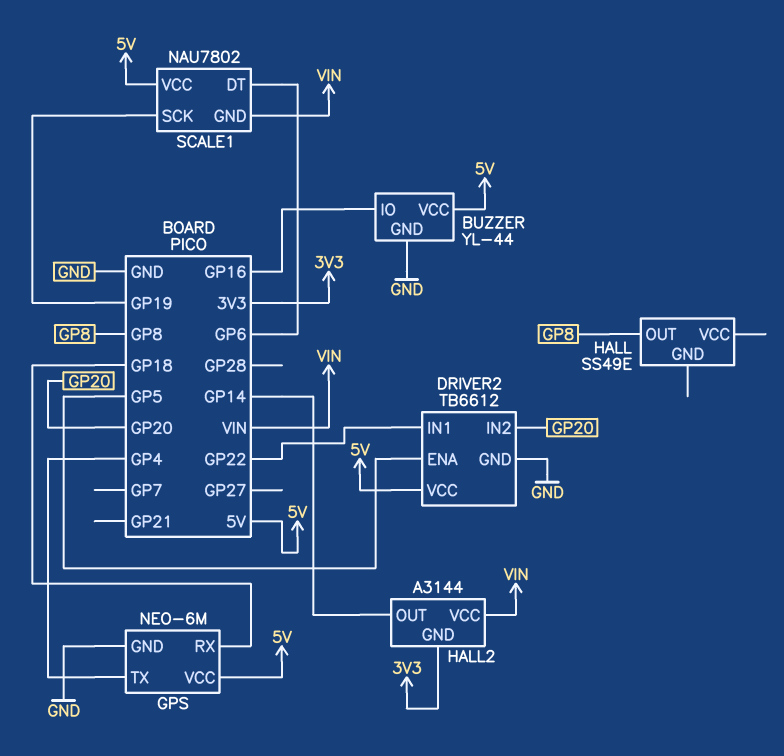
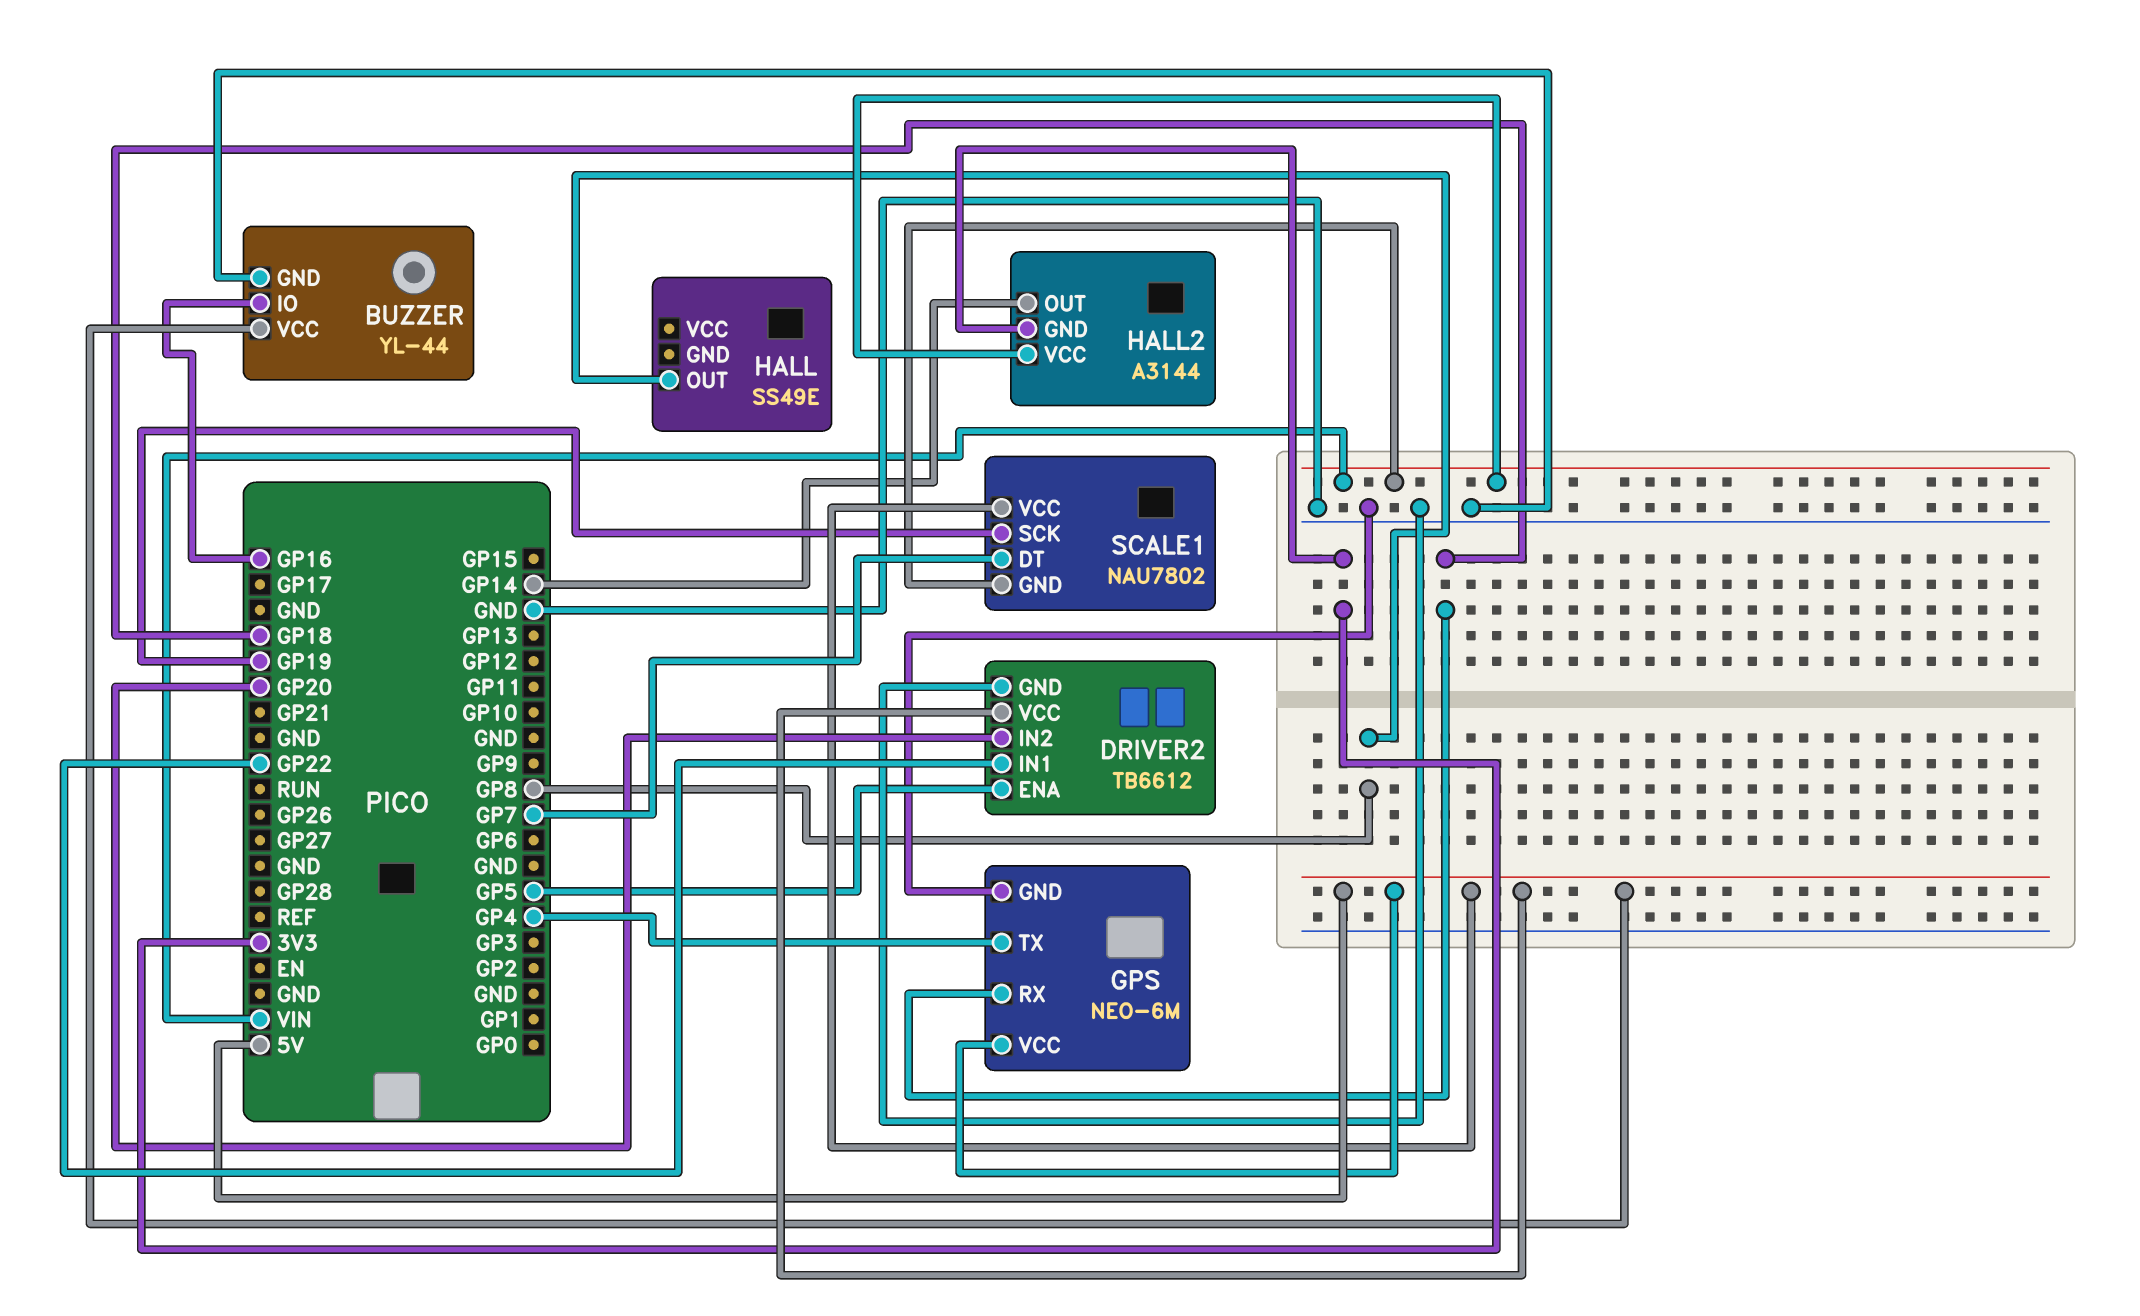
SCALE1 pin DT: GP6 -> GP7

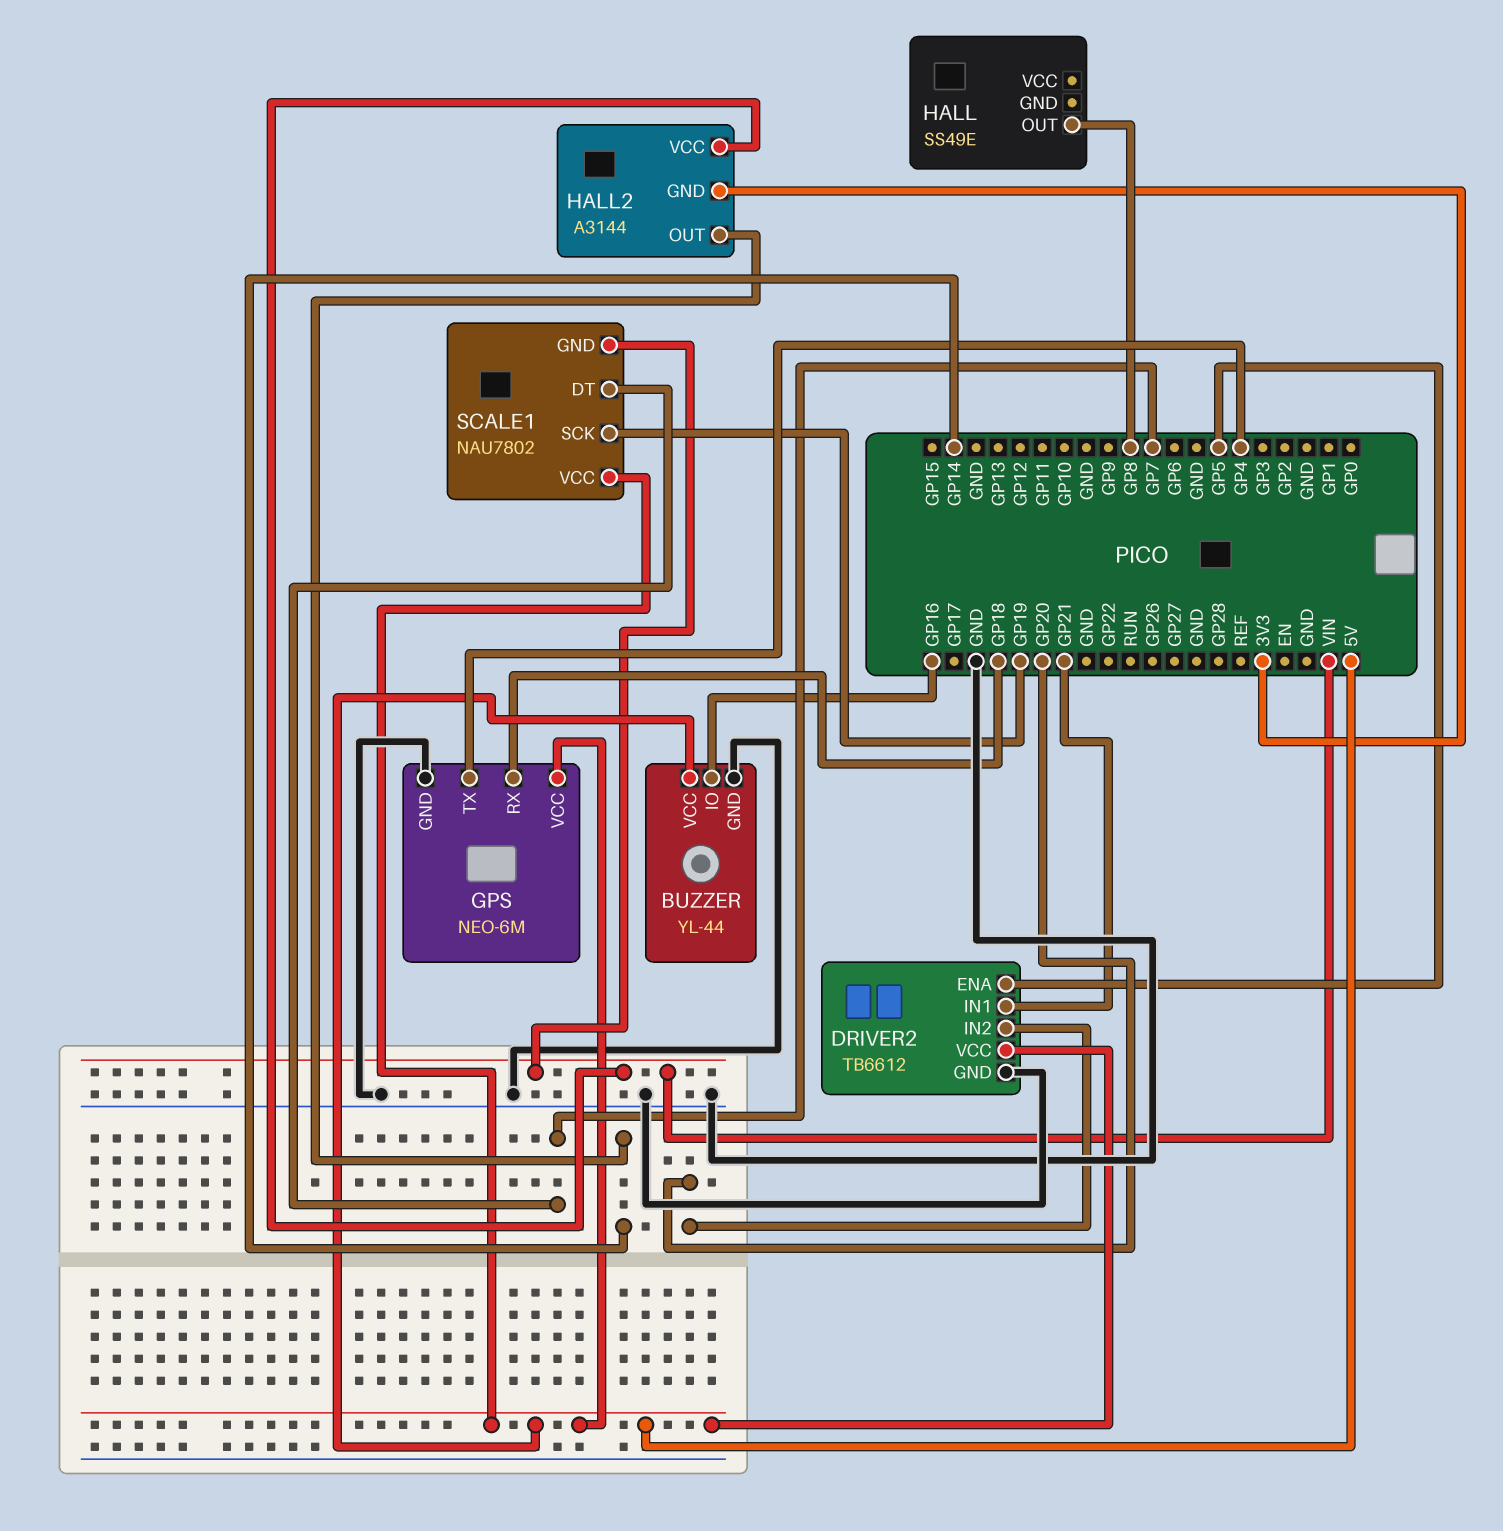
DRIVER2 pin IN1: GP22 -> GP21

